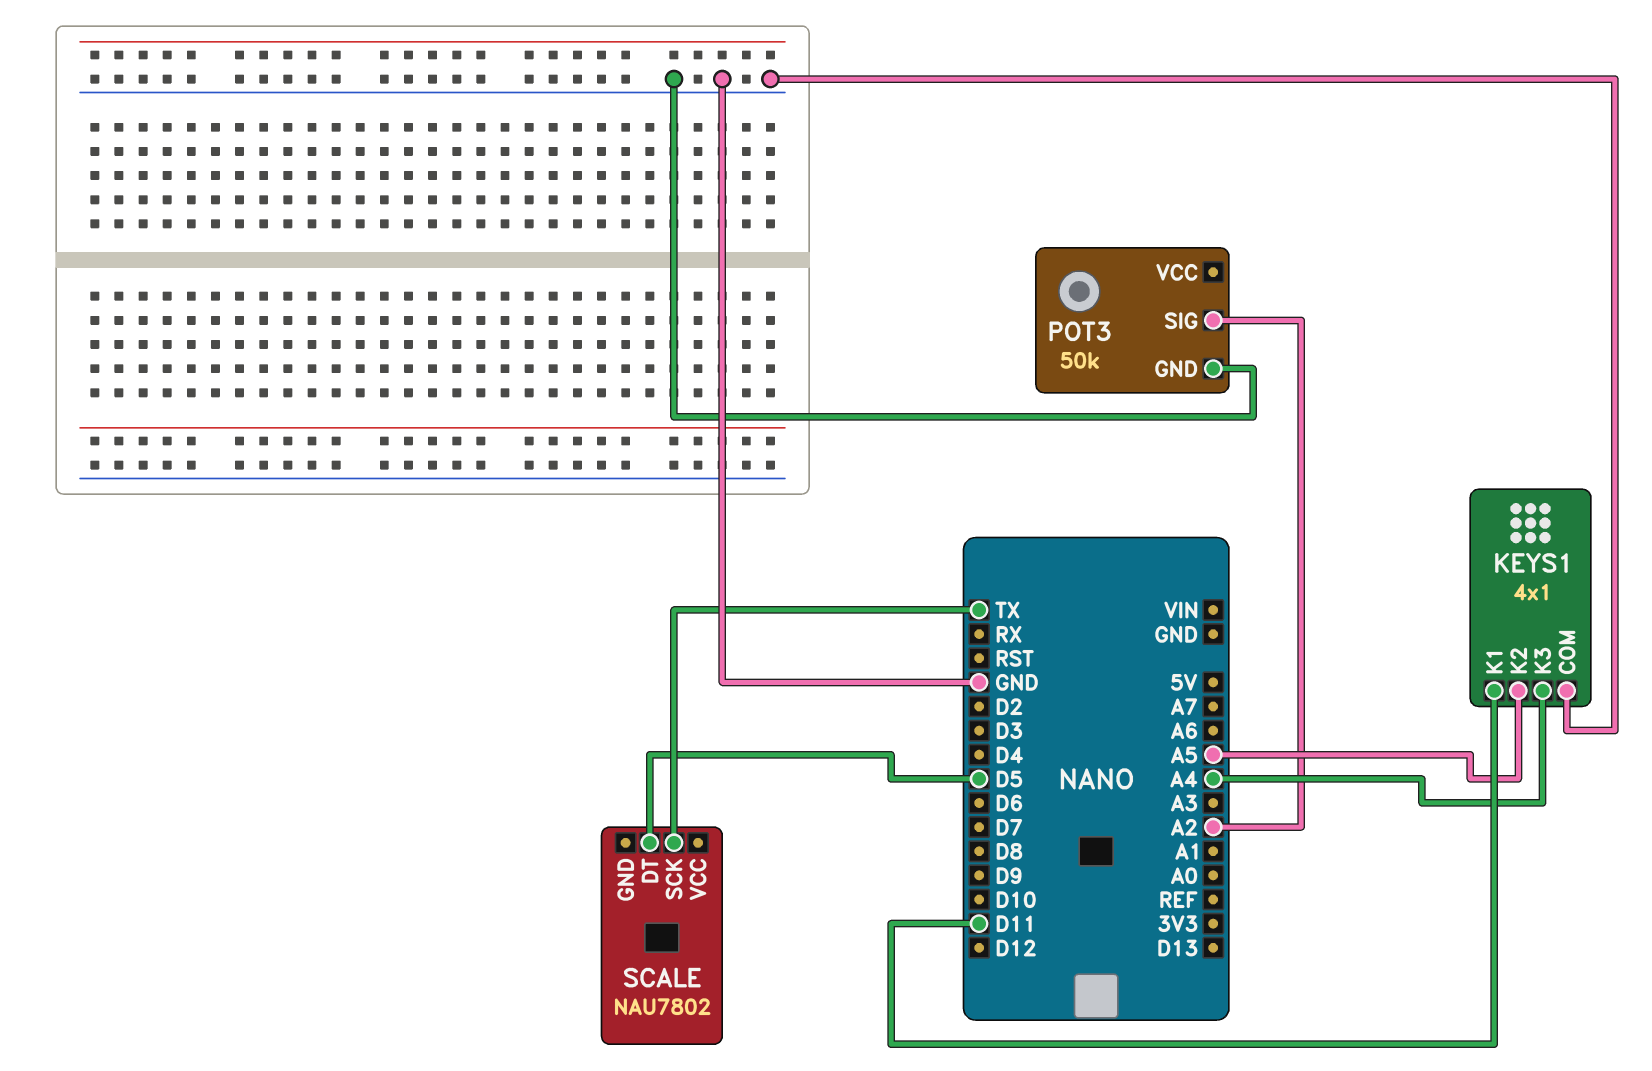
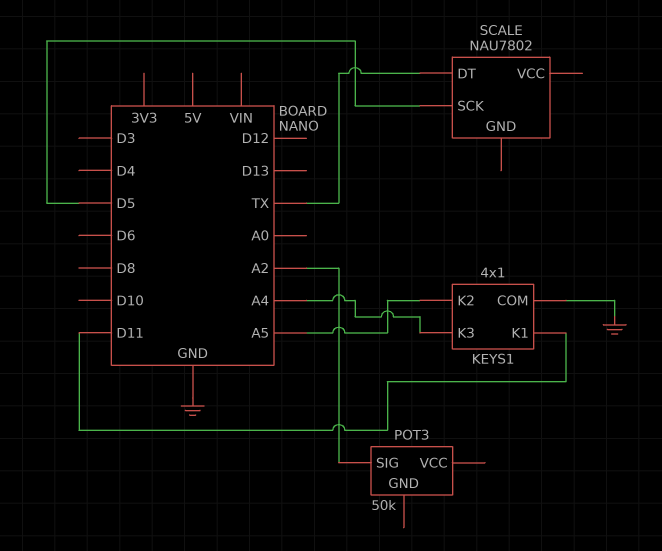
POT3 pin GND: GND -> none
SCALE pin DT: D5 -> TX
SCALE pin SCK: TX -> D5

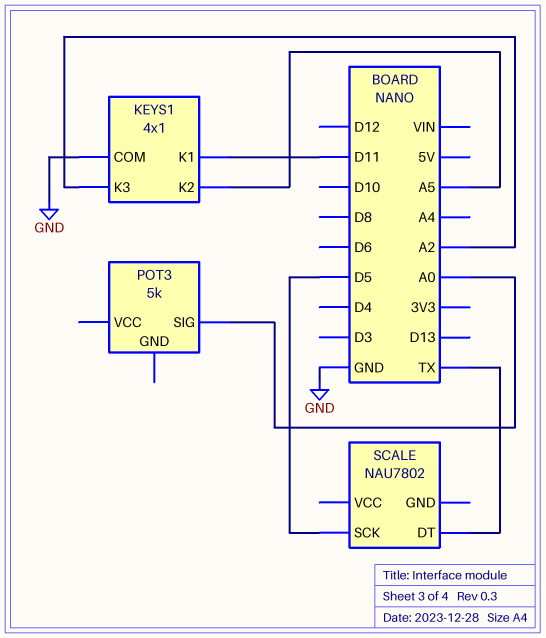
KEYS1 pin K3: A4 -> A2
POT3: 50k -> 5k
POT3 pin SIG: A2 -> A0

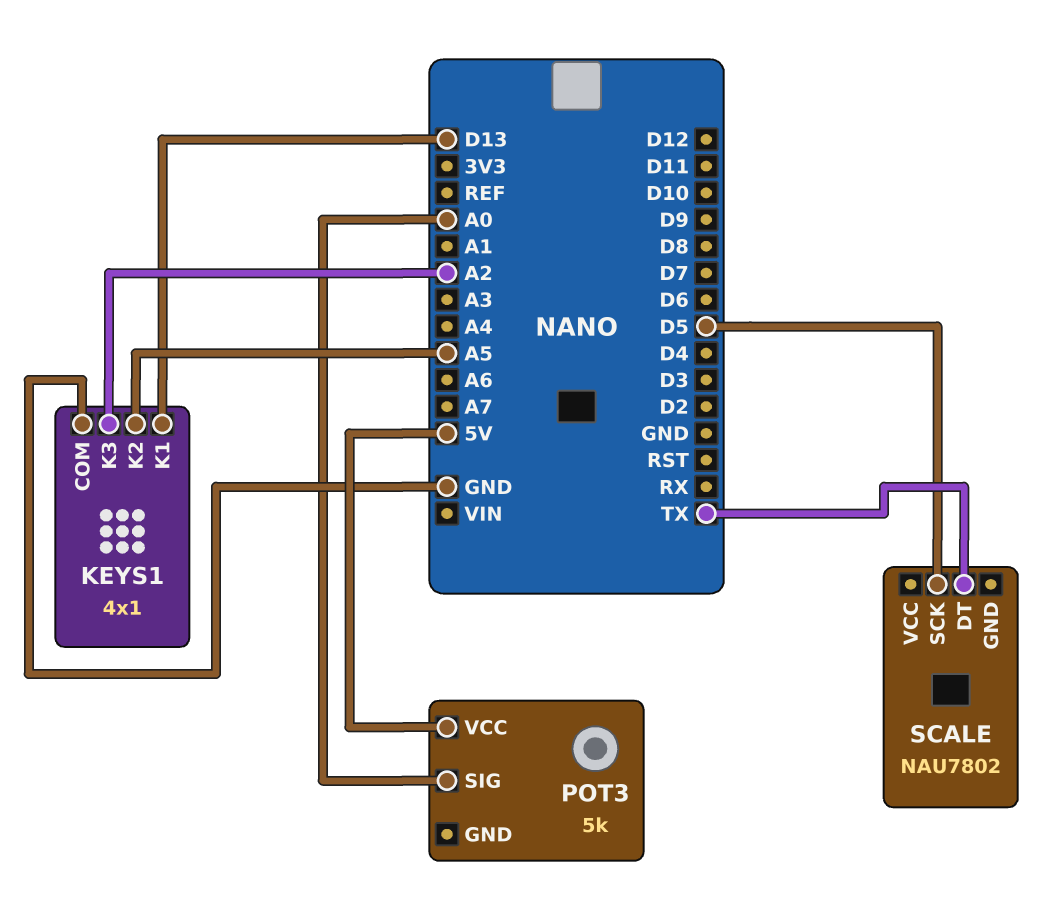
KEYS1 pin K1: D11 -> D13
POT3 pin VCC: none -> 5V

